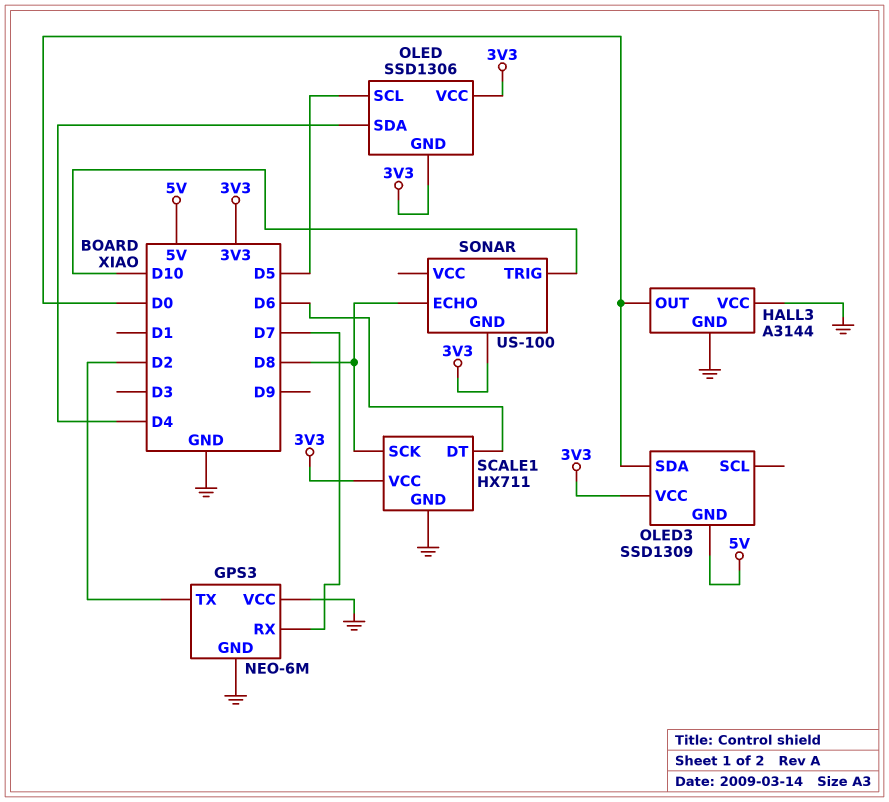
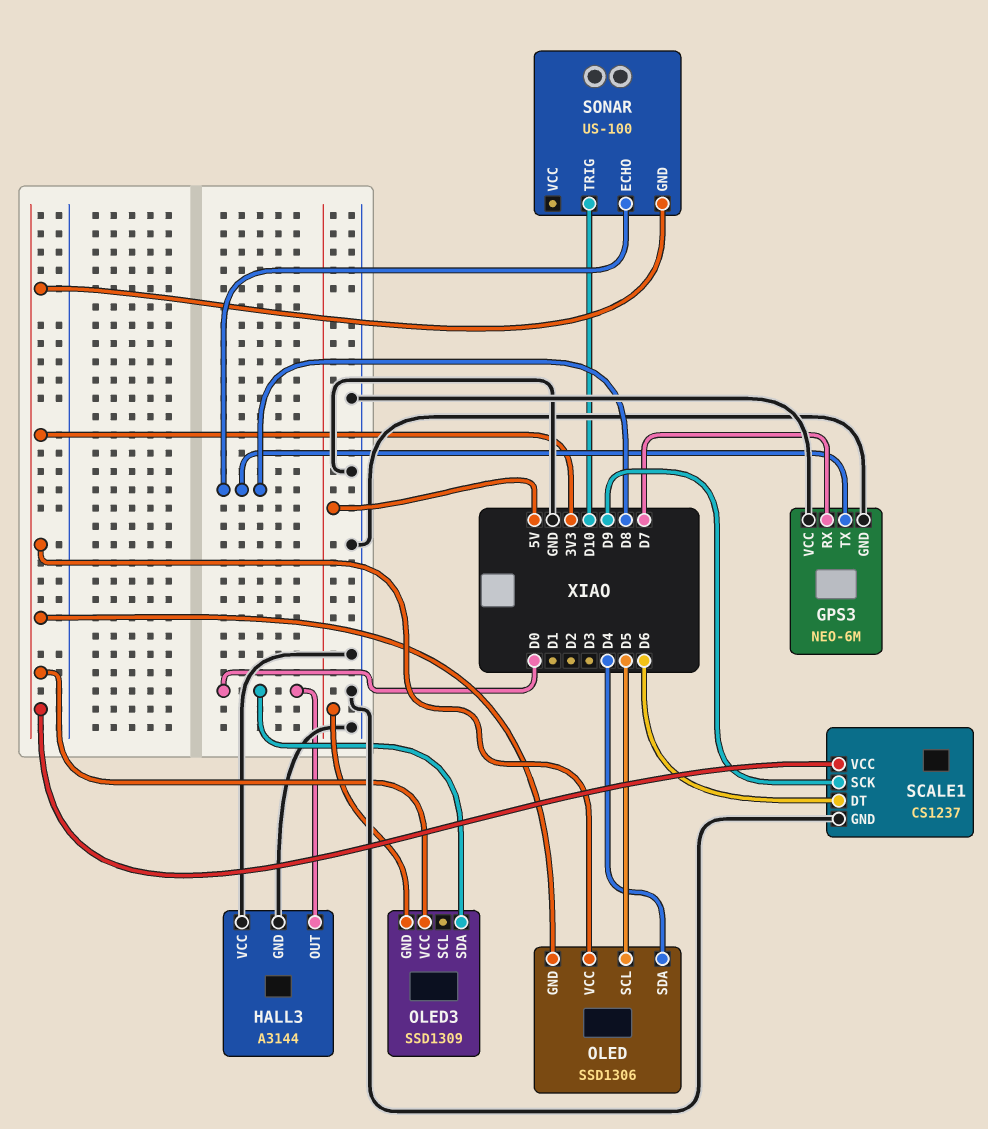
GPS3 pin TX: D2 -> D8
SCALE1: HX711 -> CS1237
SCALE1 pin SCK: D8 -> D9

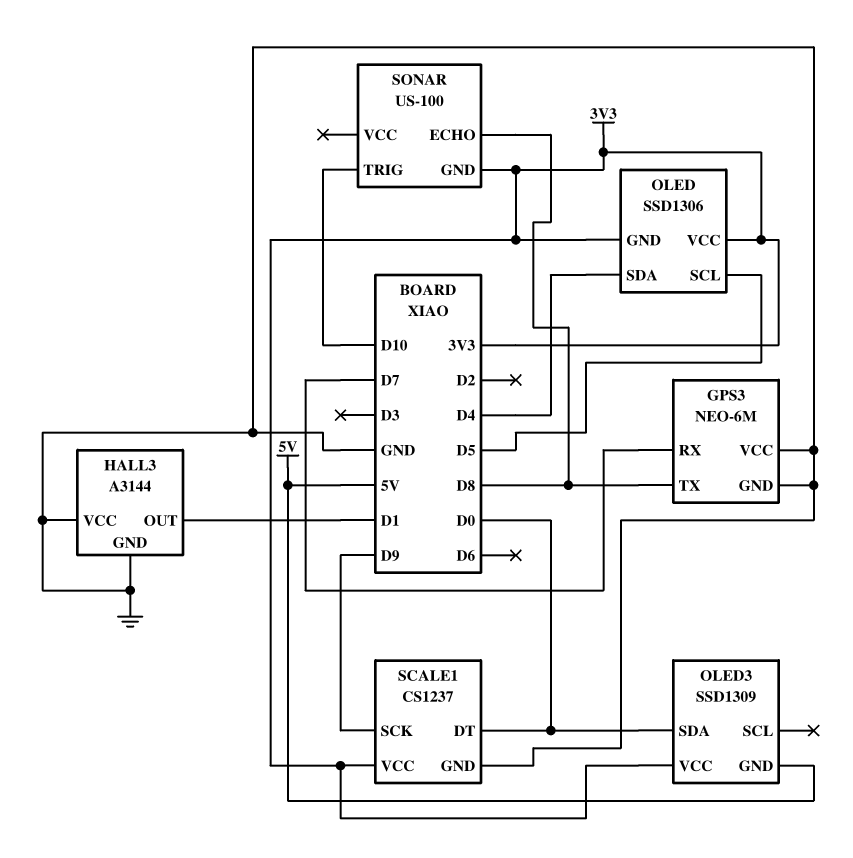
HALL3 pin OUT: D0 -> D1
SCALE1 pin DT: D6 -> D0

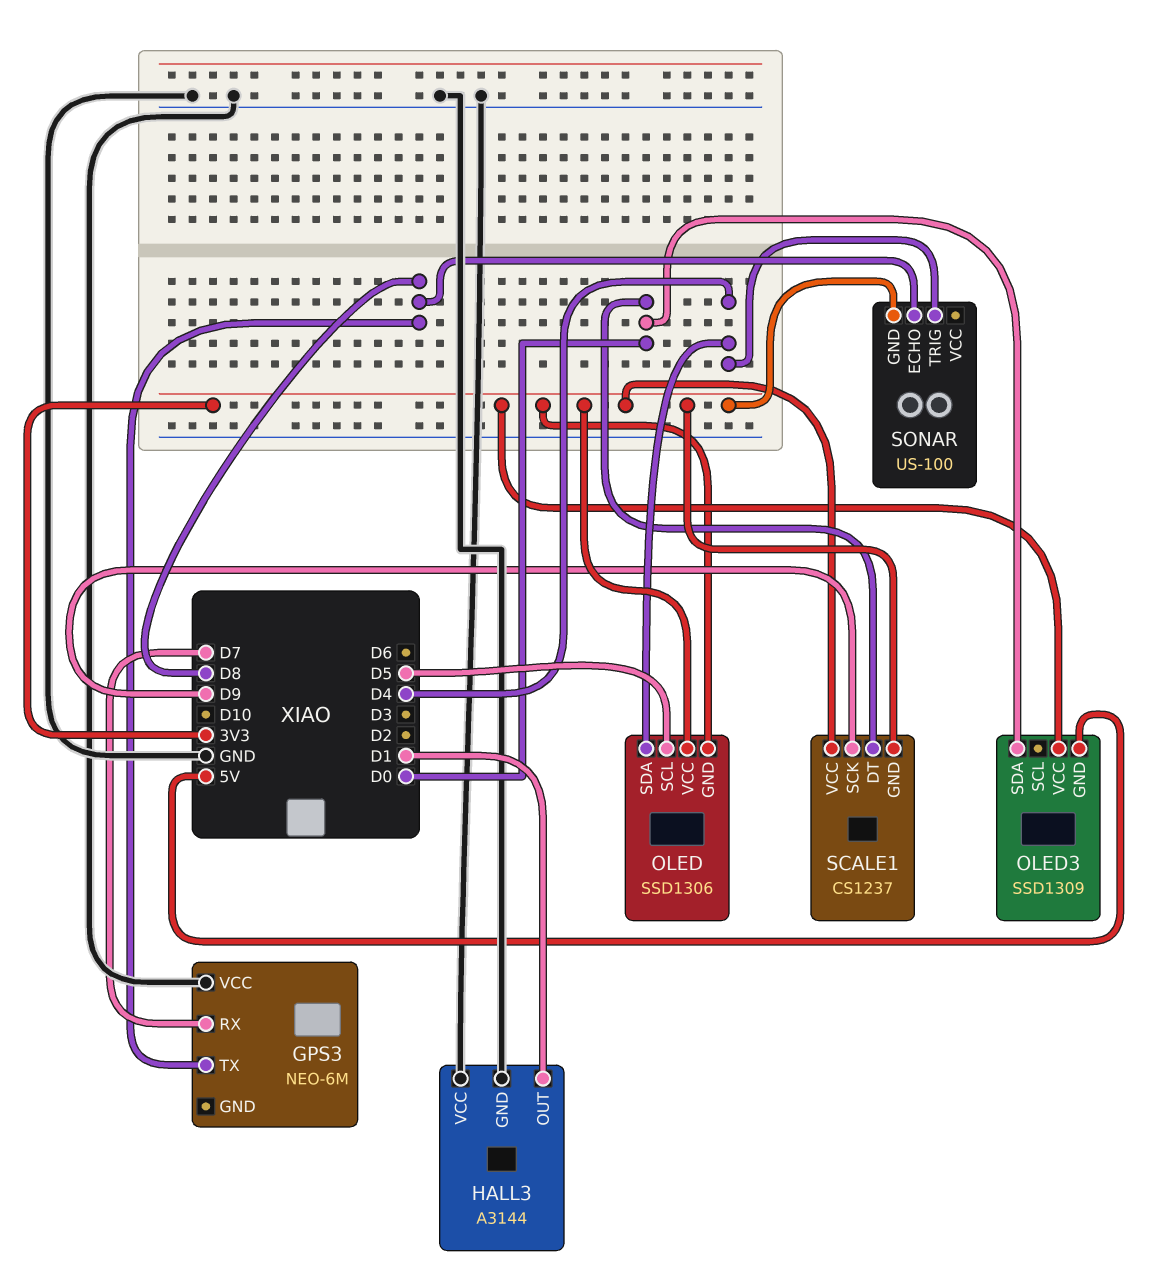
GPS3 pin GND: GND -> none
SCALE1 pin GND: GND -> 3V3
SONAR pin TRIG: D10 -> D4

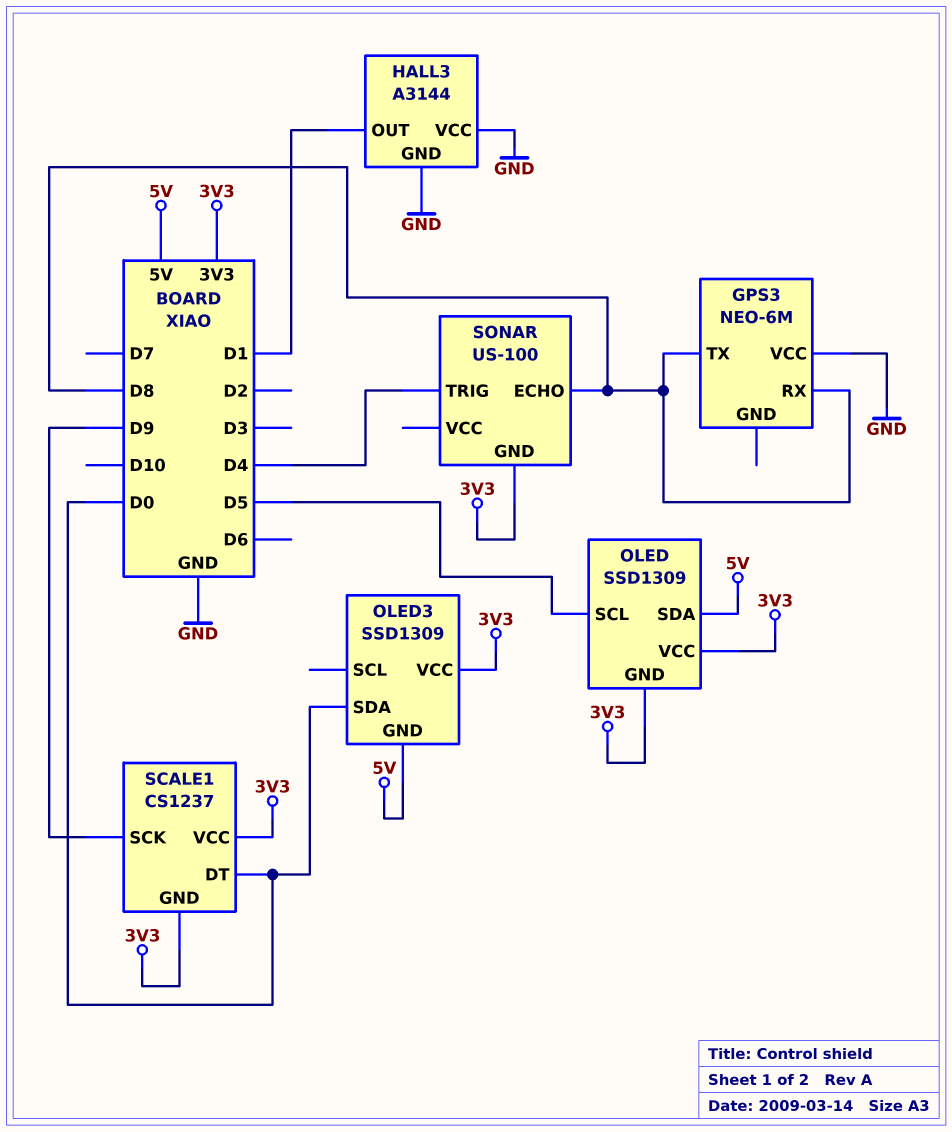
GPS3 pin RX: D7 -> D8
OLED: SSD1306 -> SSD1309
OLED pin SDA: D4 -> 5V

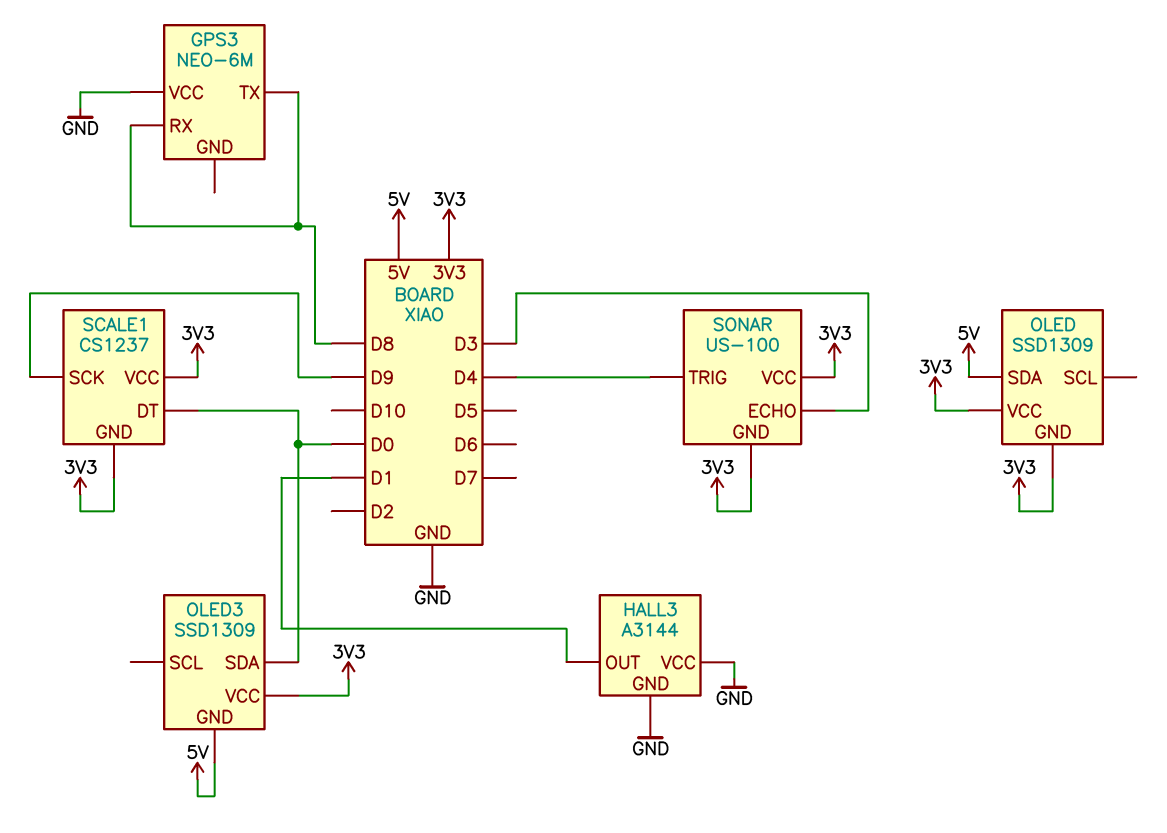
OLED pin SCL: D5 -> none
SONAR pin ECHO: D8 -> D3
SONAR pin VCC: none -> 3V3

